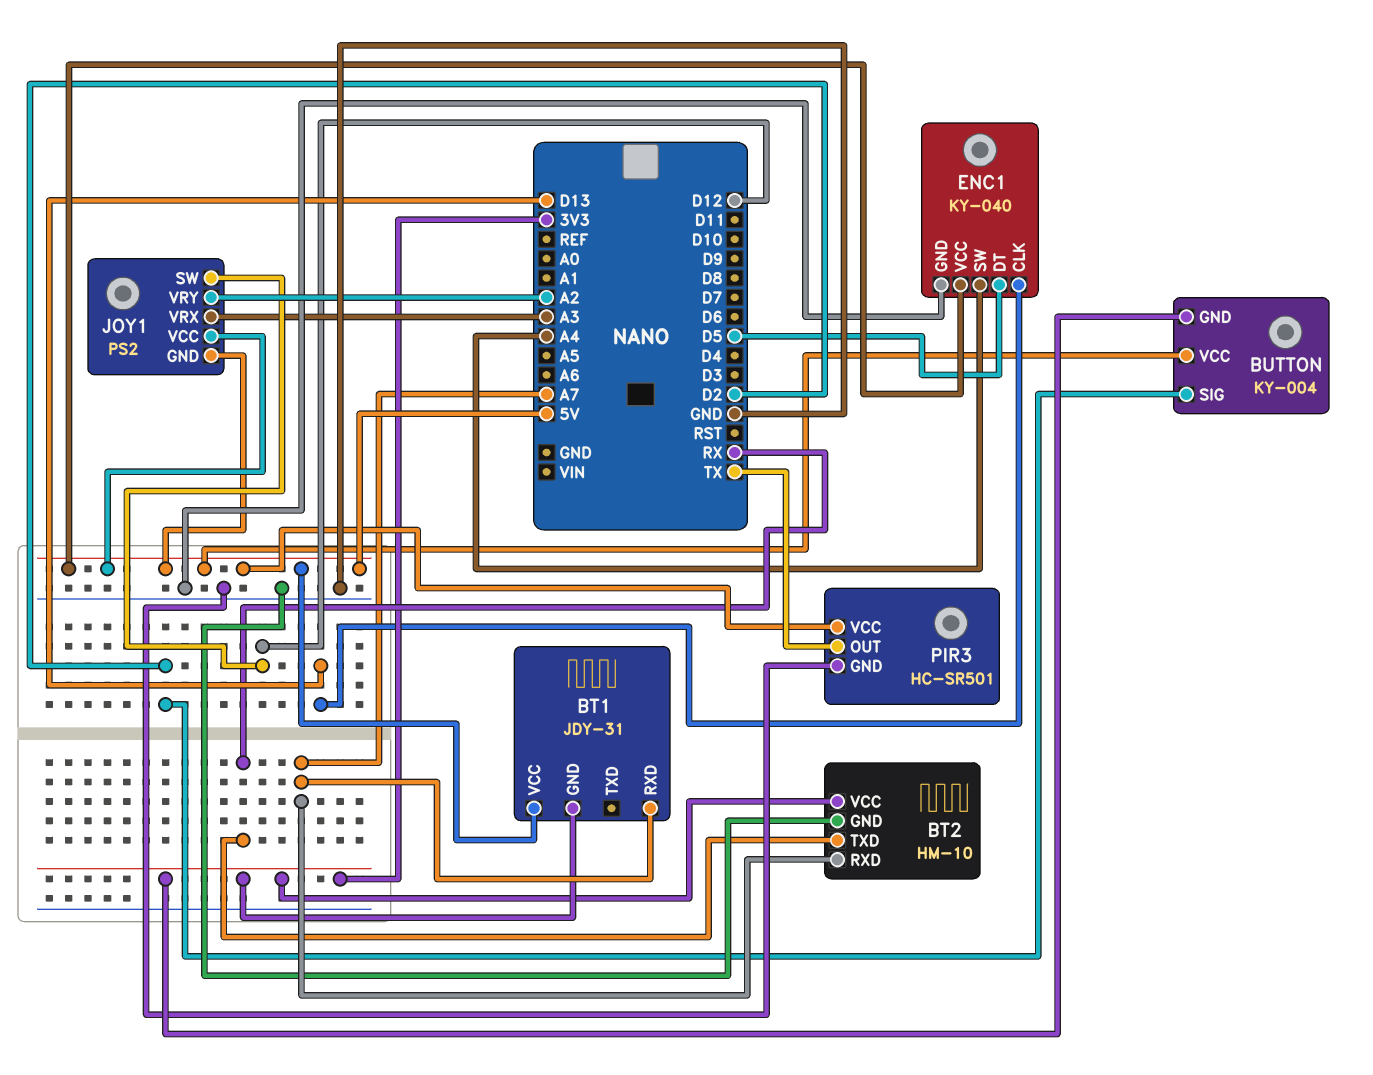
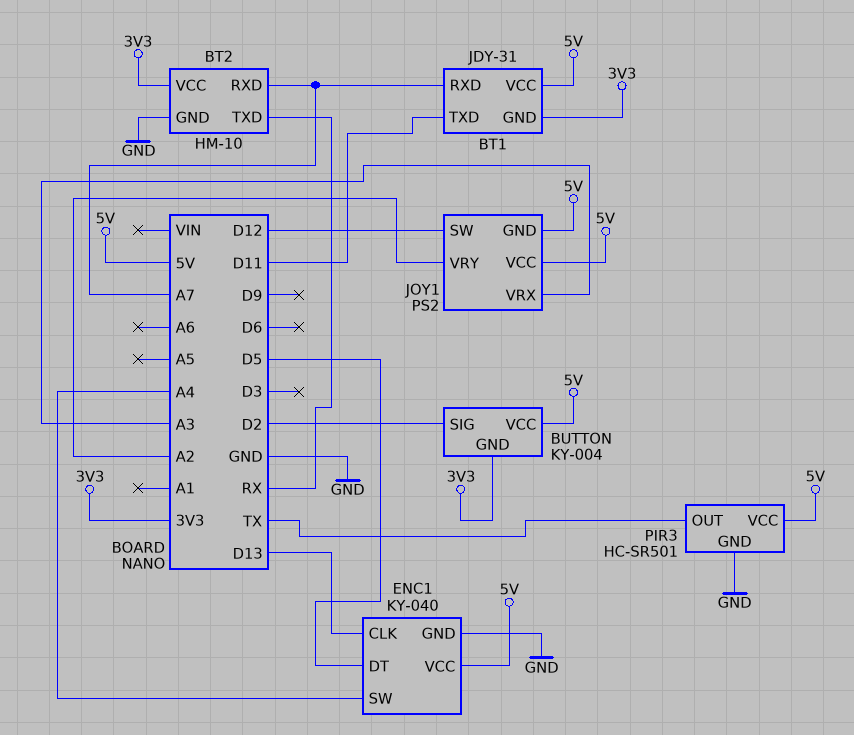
BT1 pin TXD: none -> D11

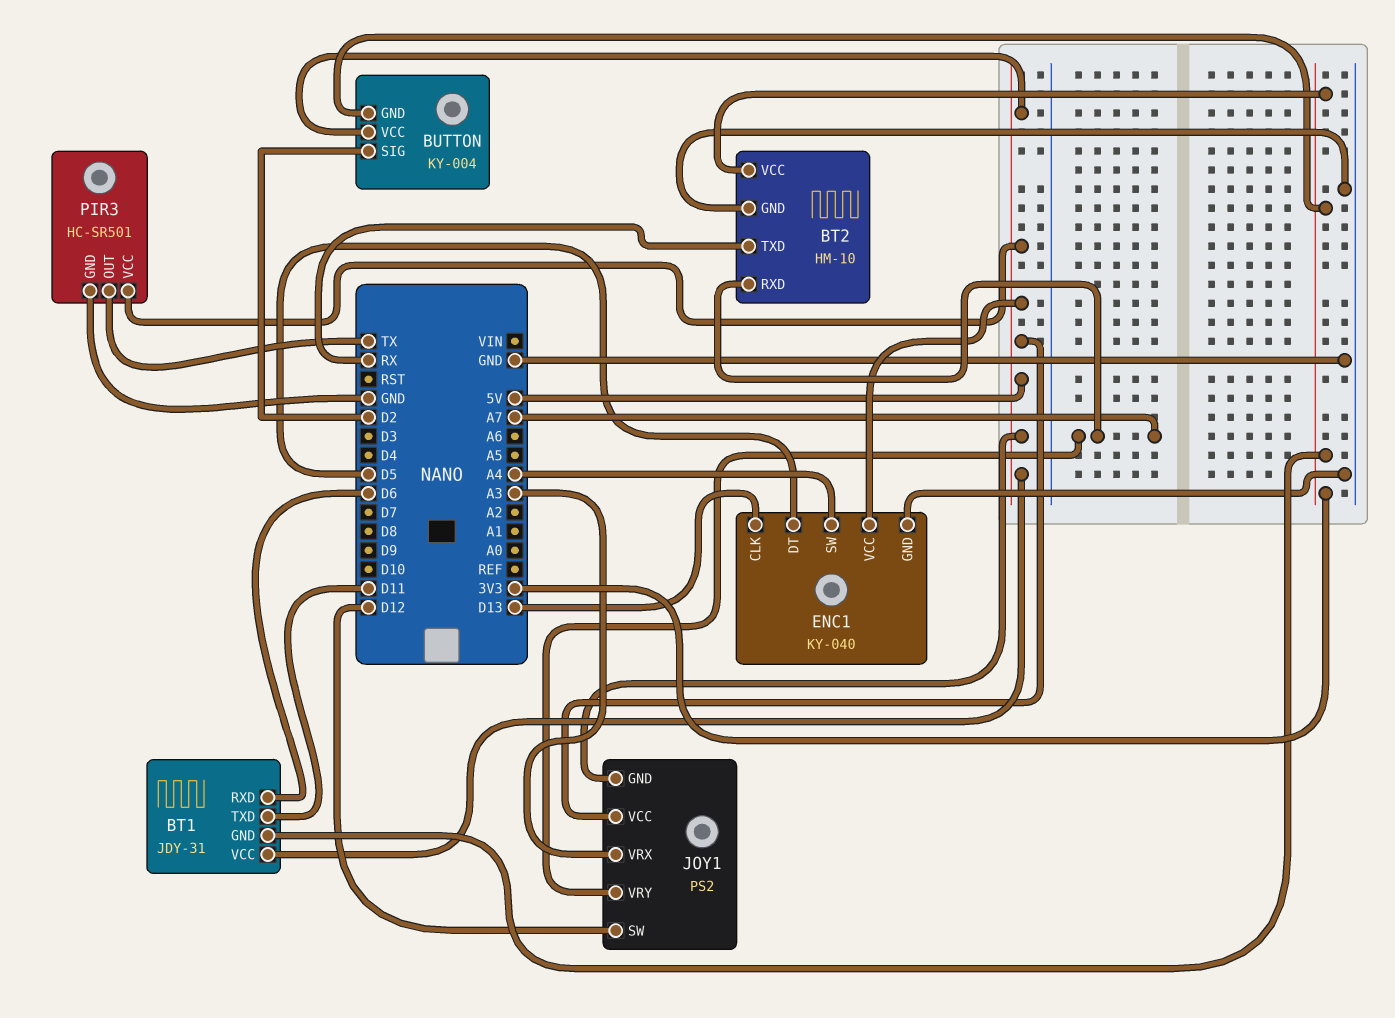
BT1 pin RXD: A7 -> D6
JOY1 pin VRY: A2 -> A7

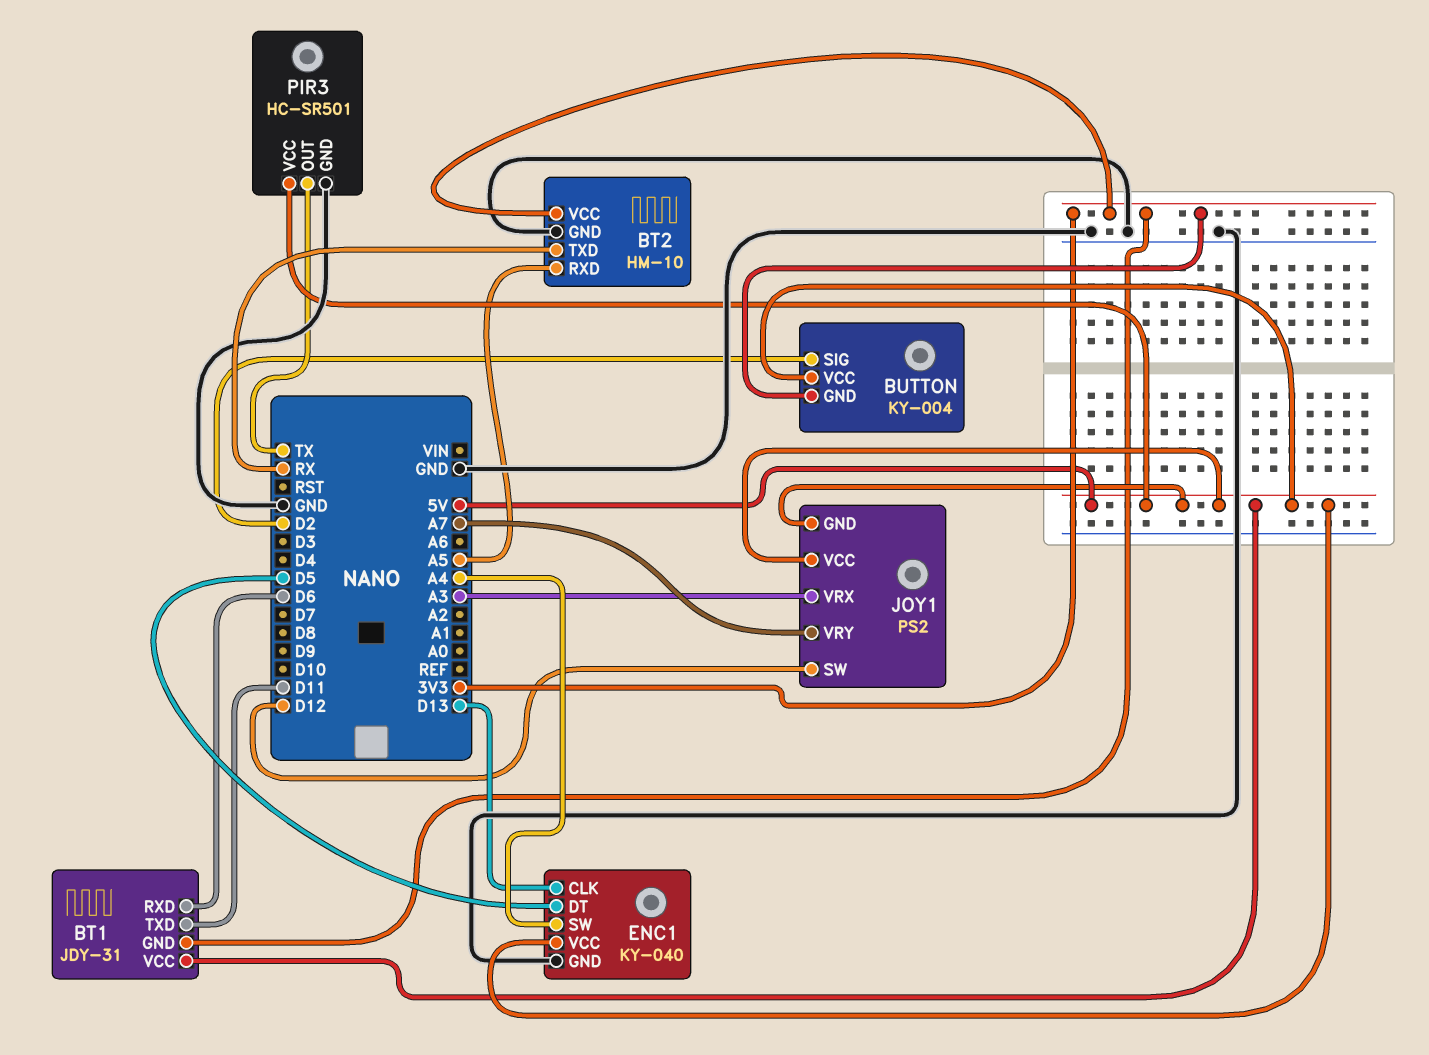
BT2 pin RXD: A7 -> A5

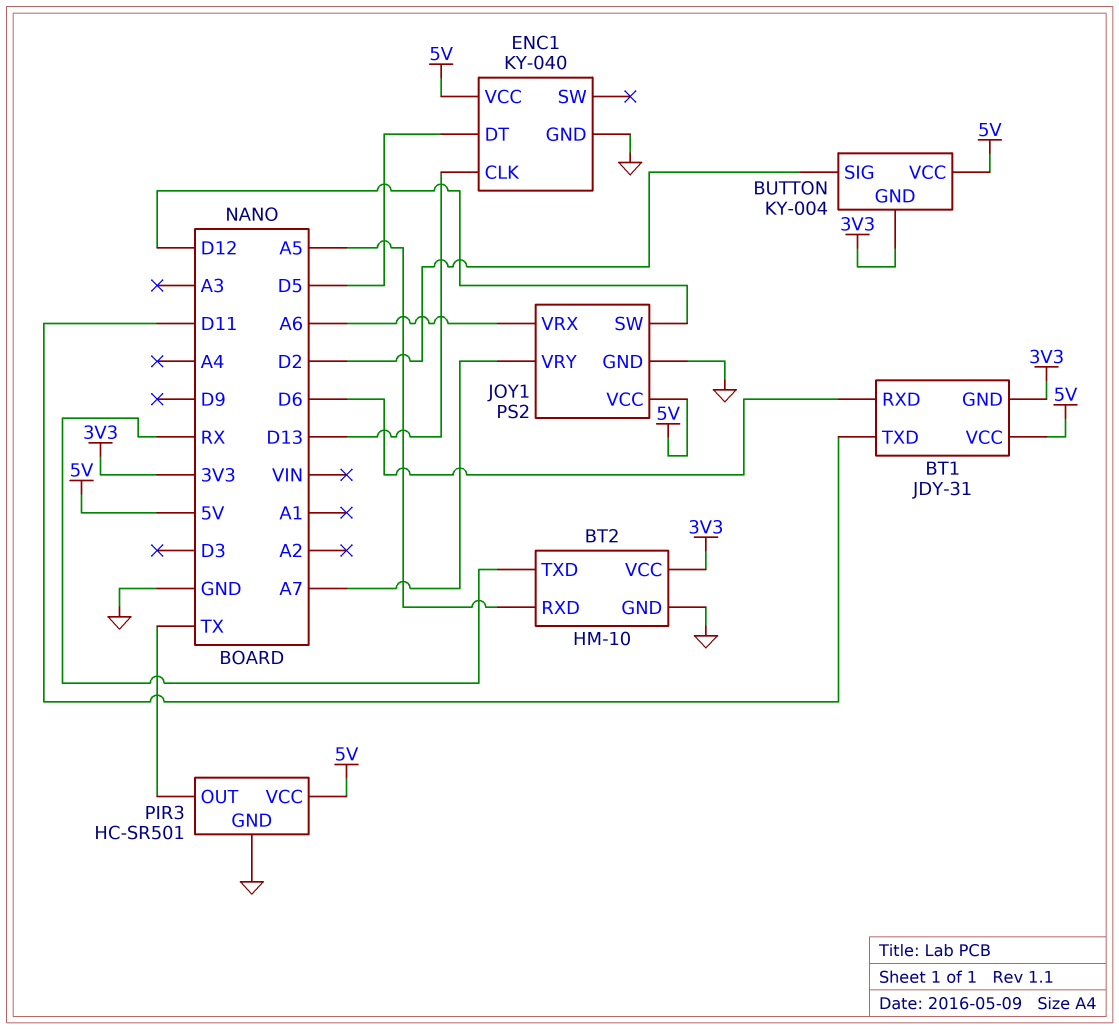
ENC1 pin SW: A4 -> none
JOY1 pin GND: 5V -> GND
JOY1 pin VRX: A3 -> A6

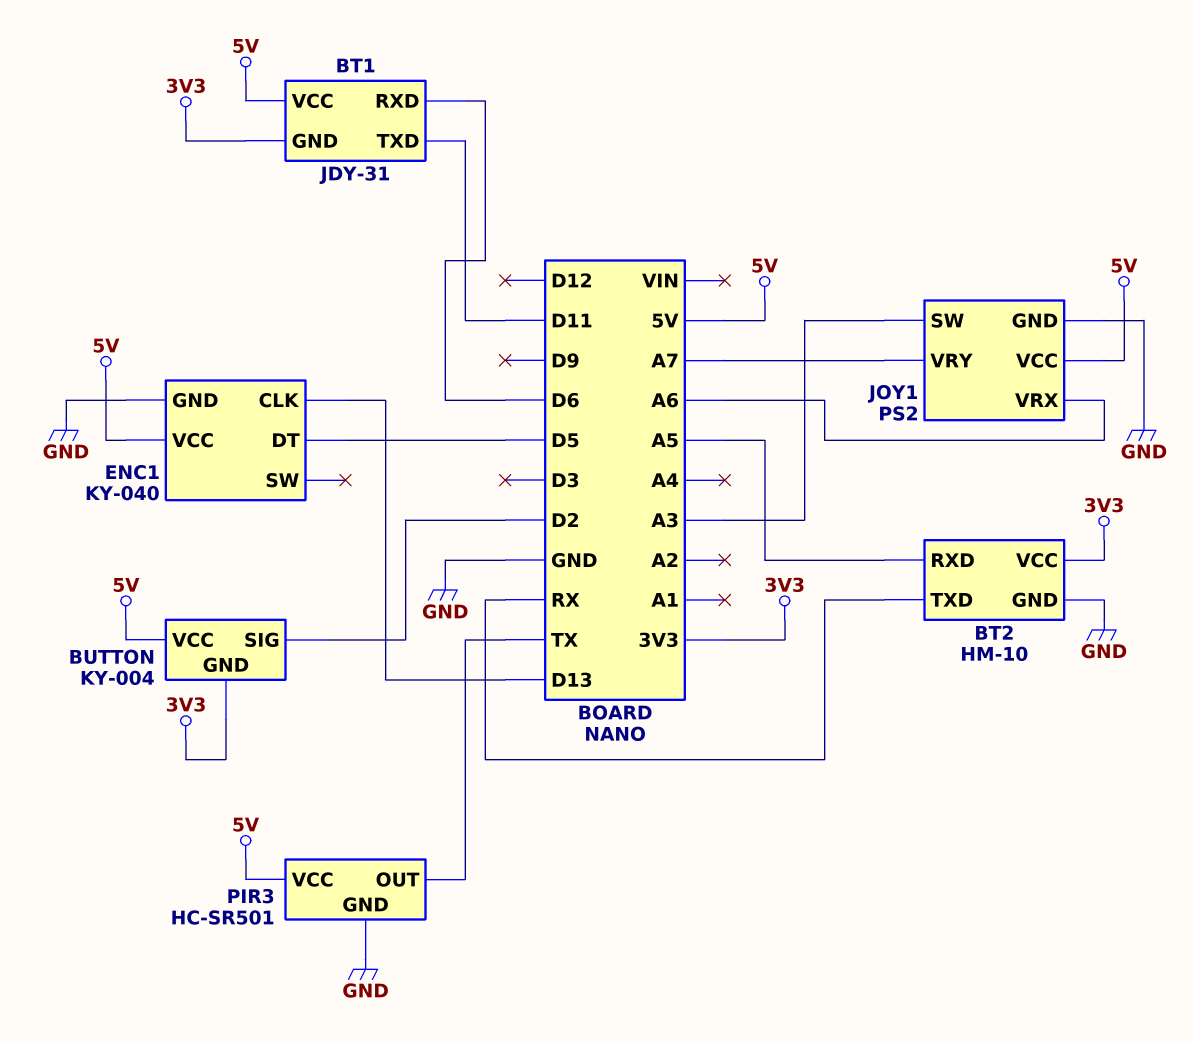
JOY1 pin SW: D12 -> A3

